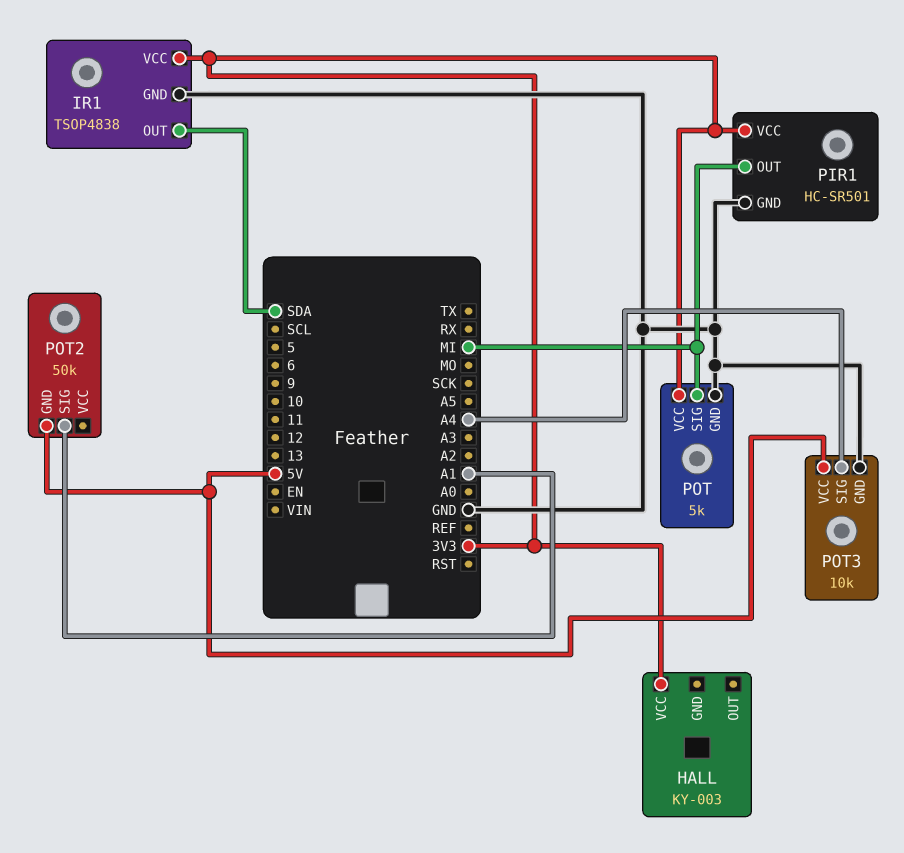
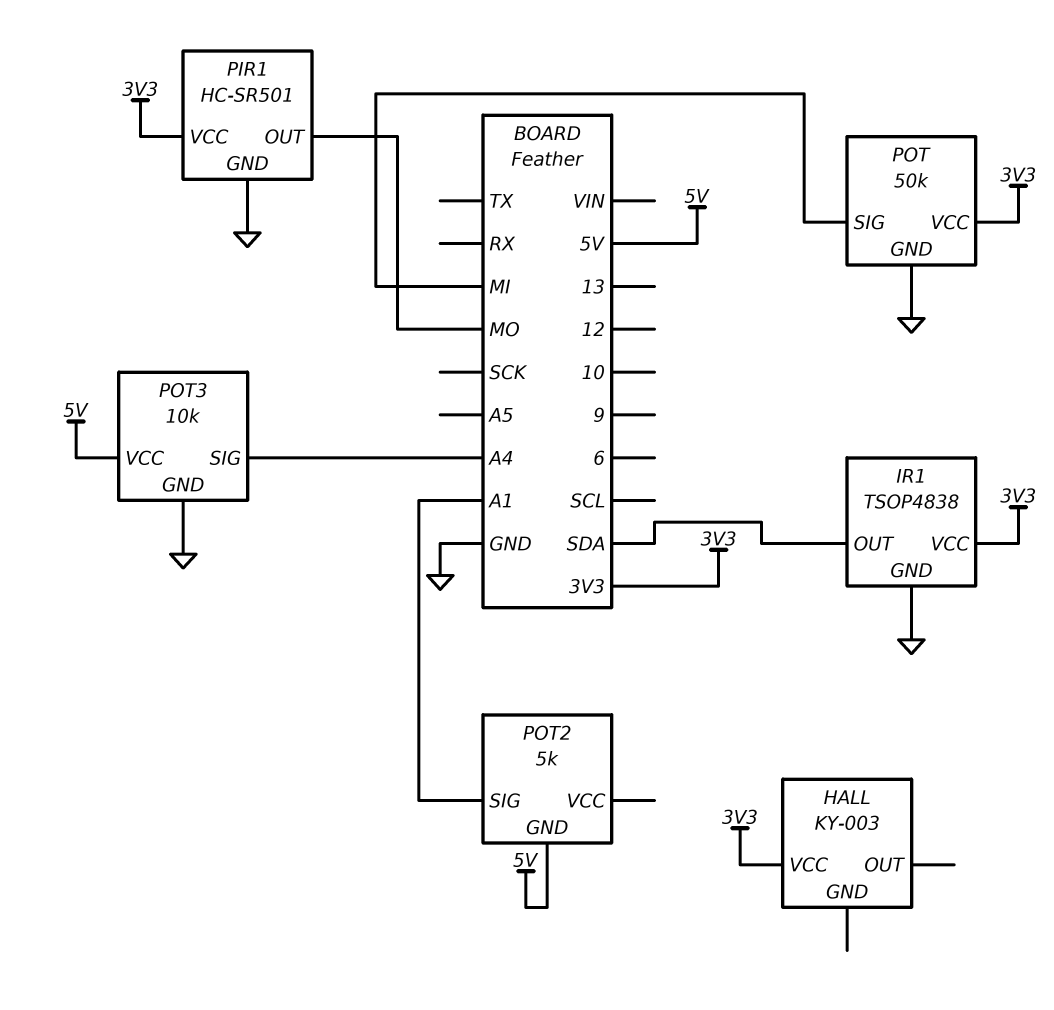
PIR1 pin OUT: MI -> MO
POT: 5k -> 50k
POT2: 50k -> 5k

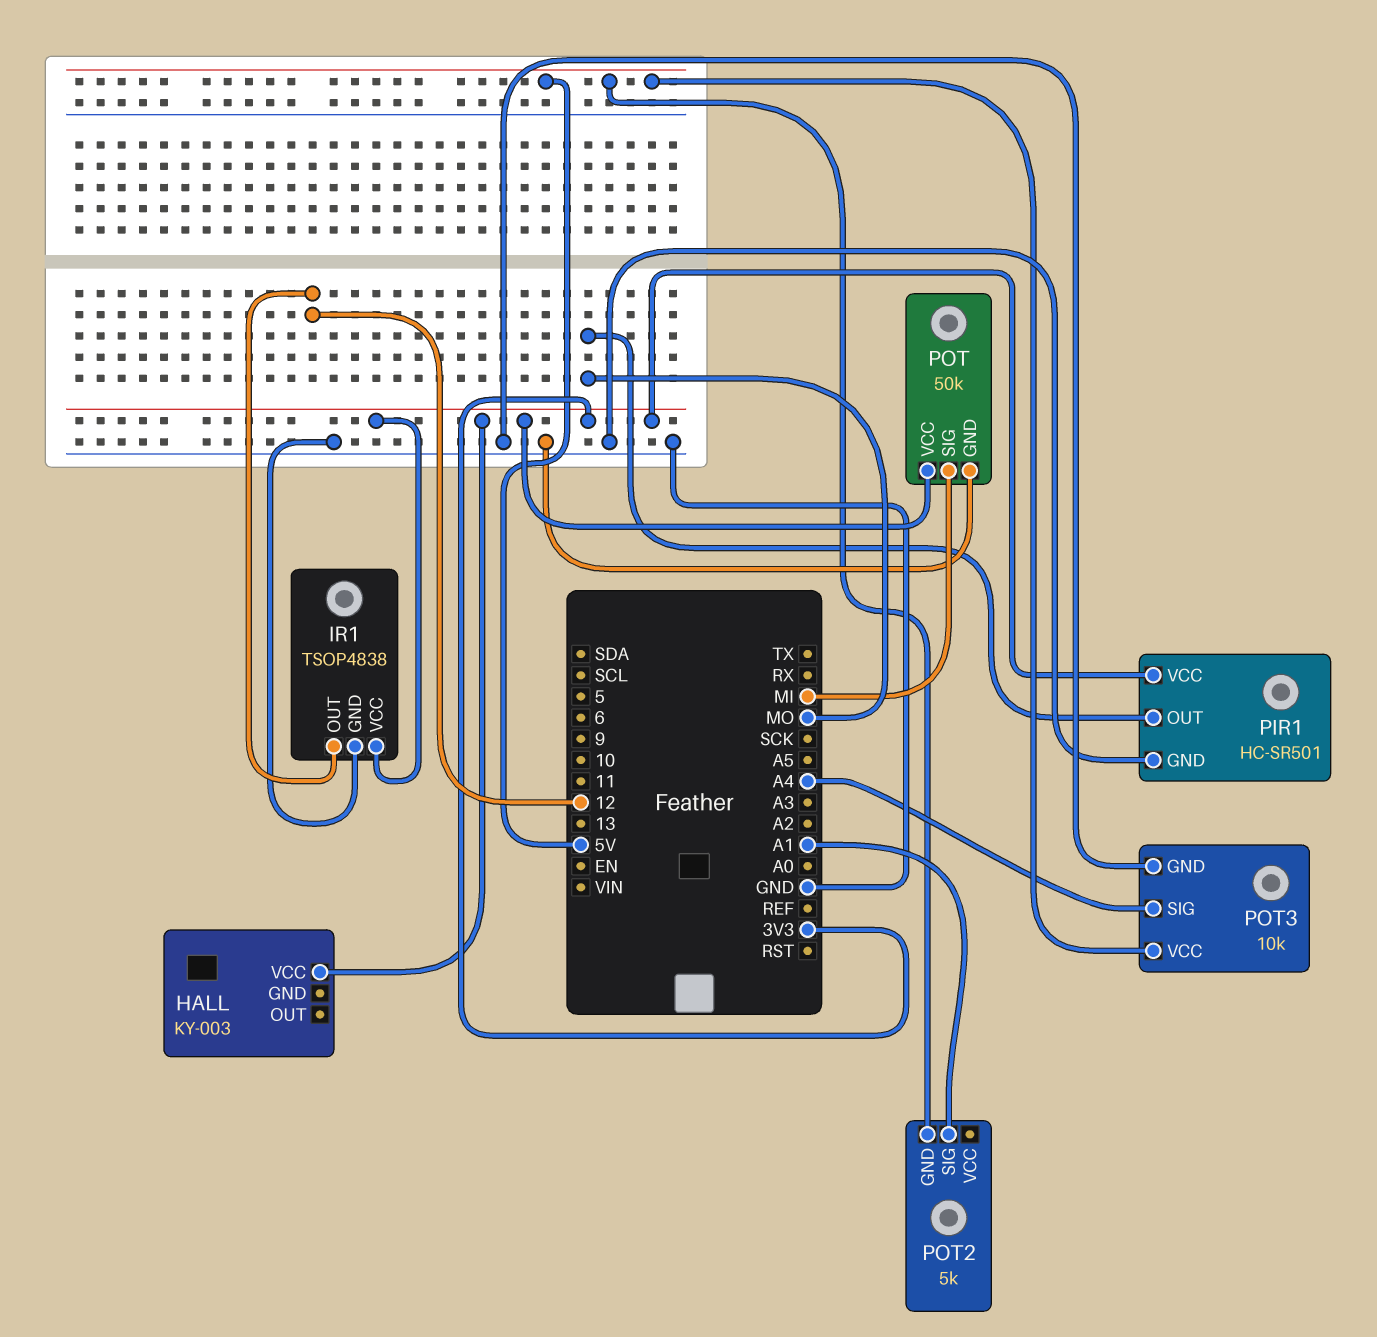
IR1 pin OUT: SDA -> 12

